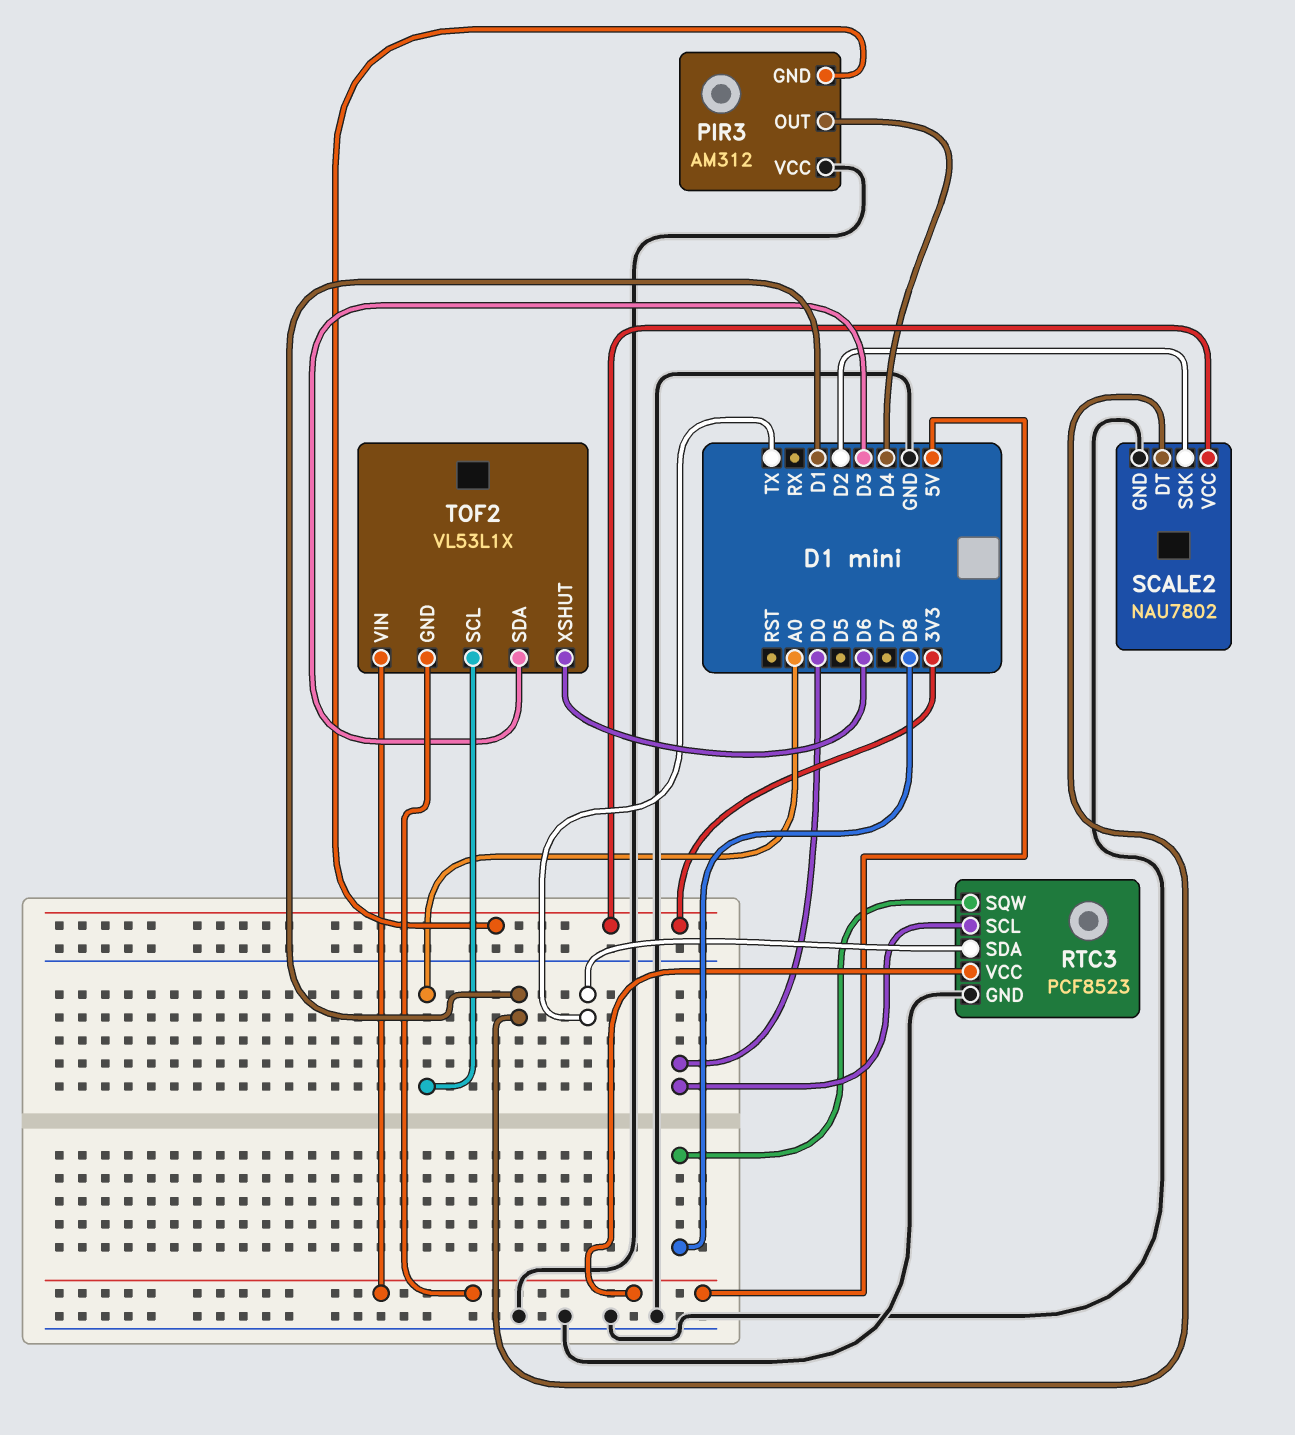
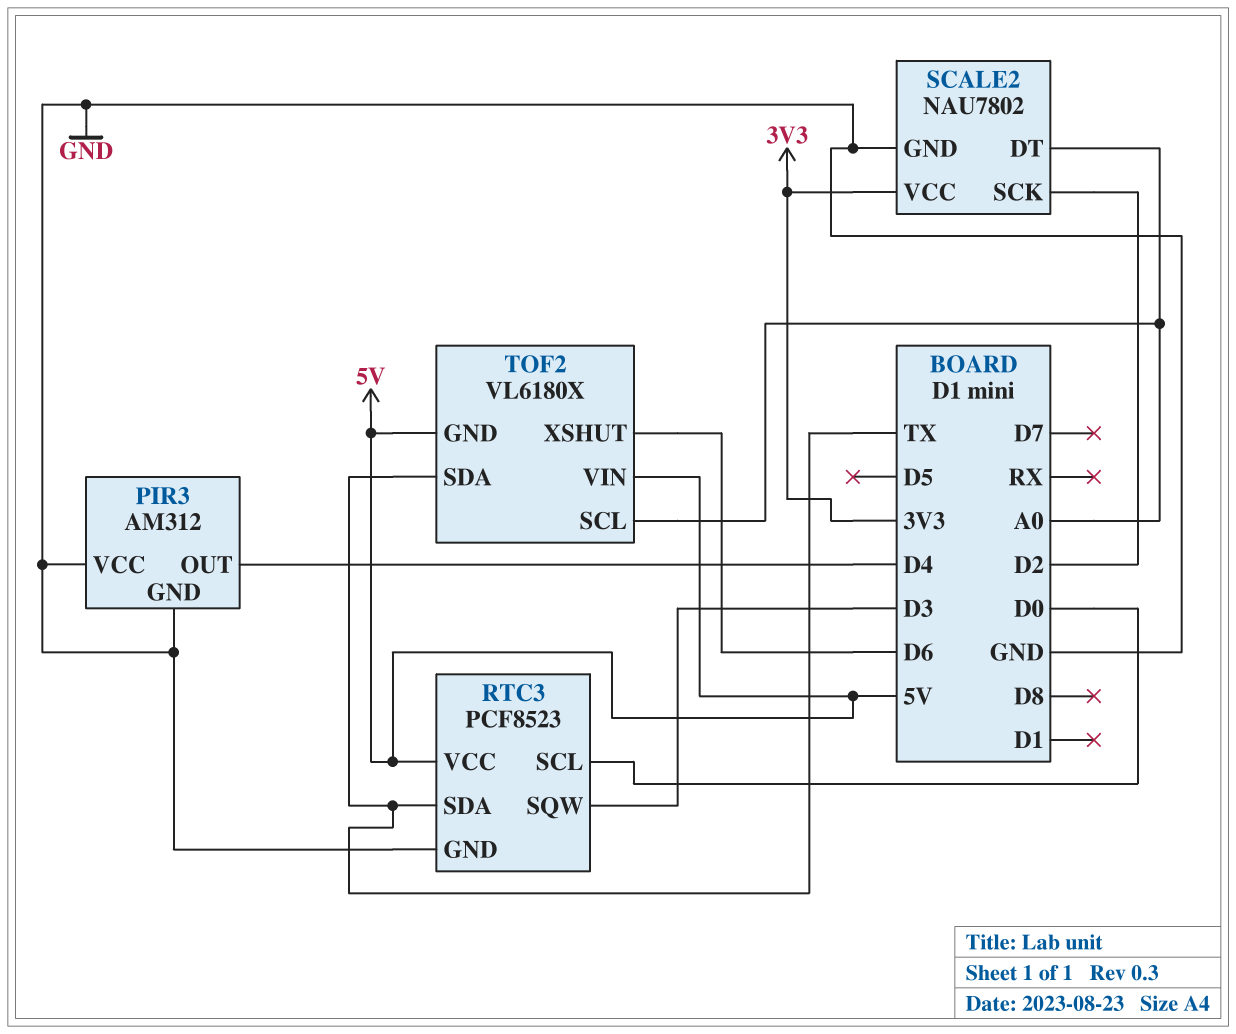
PIR3 pin GND: 3V3 -> GND
RTC3 pin SQW: D8 -> D3
SCALE2 pin DT: D1 -> A0
TOF2: VL53L1X -> VL6180X
TOF2 pin SDA: D3 -> TX

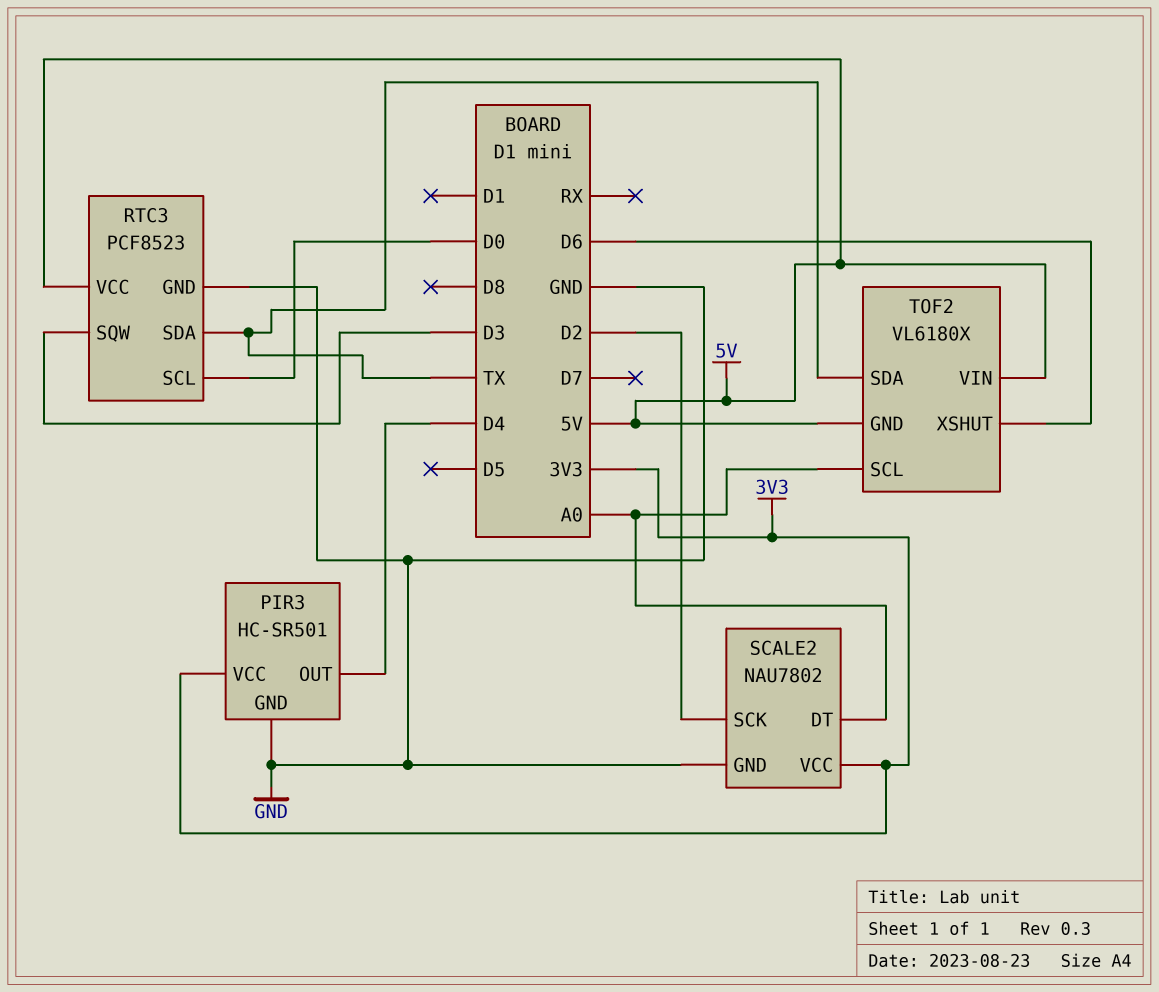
PIR3: AM312 -> HC-SR501
PIR3 pin VCC: GND -> 3V3

